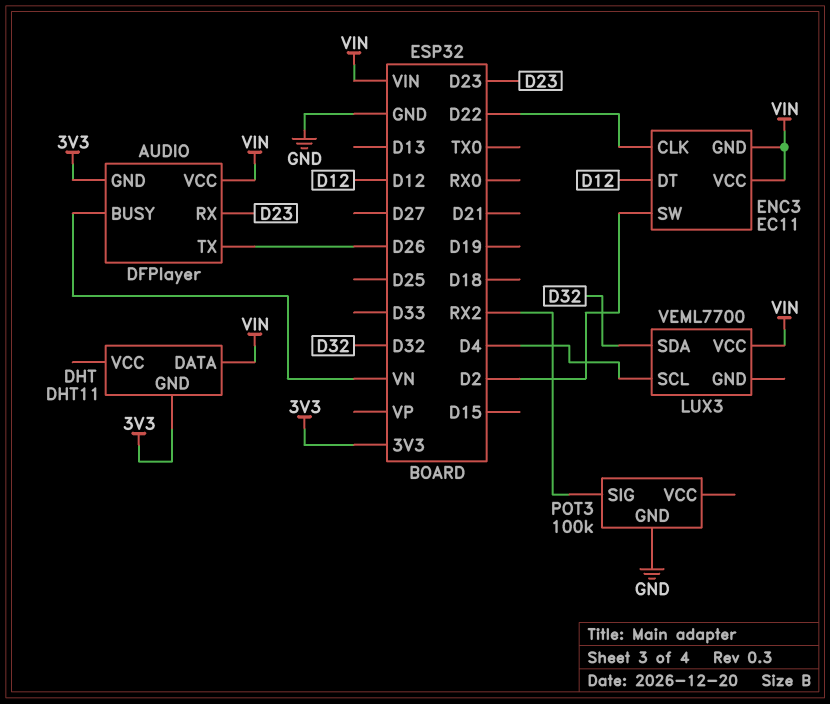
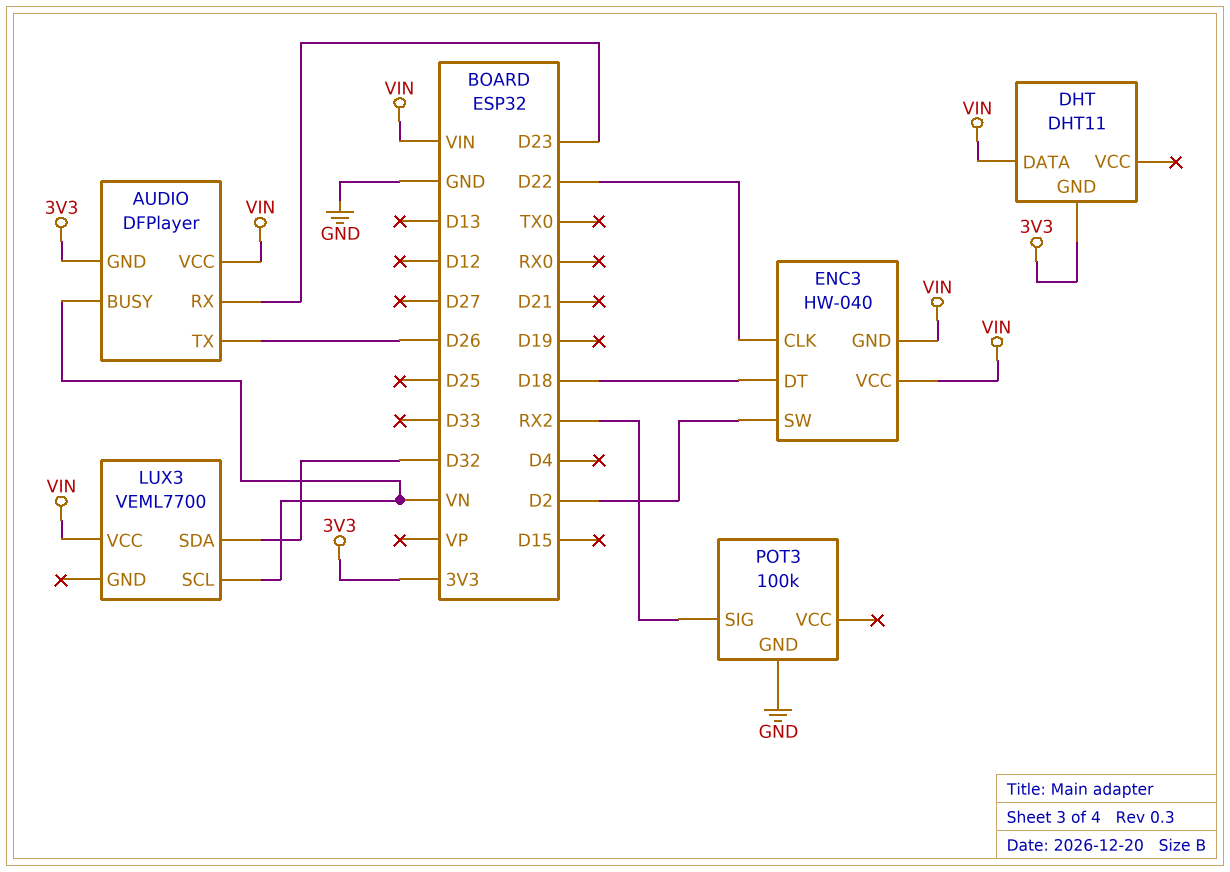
ENC3: EC11 -> HW-040
ENC3 pin DT: D12 -> D18
LUX3 pin SCL: D4 -> VN

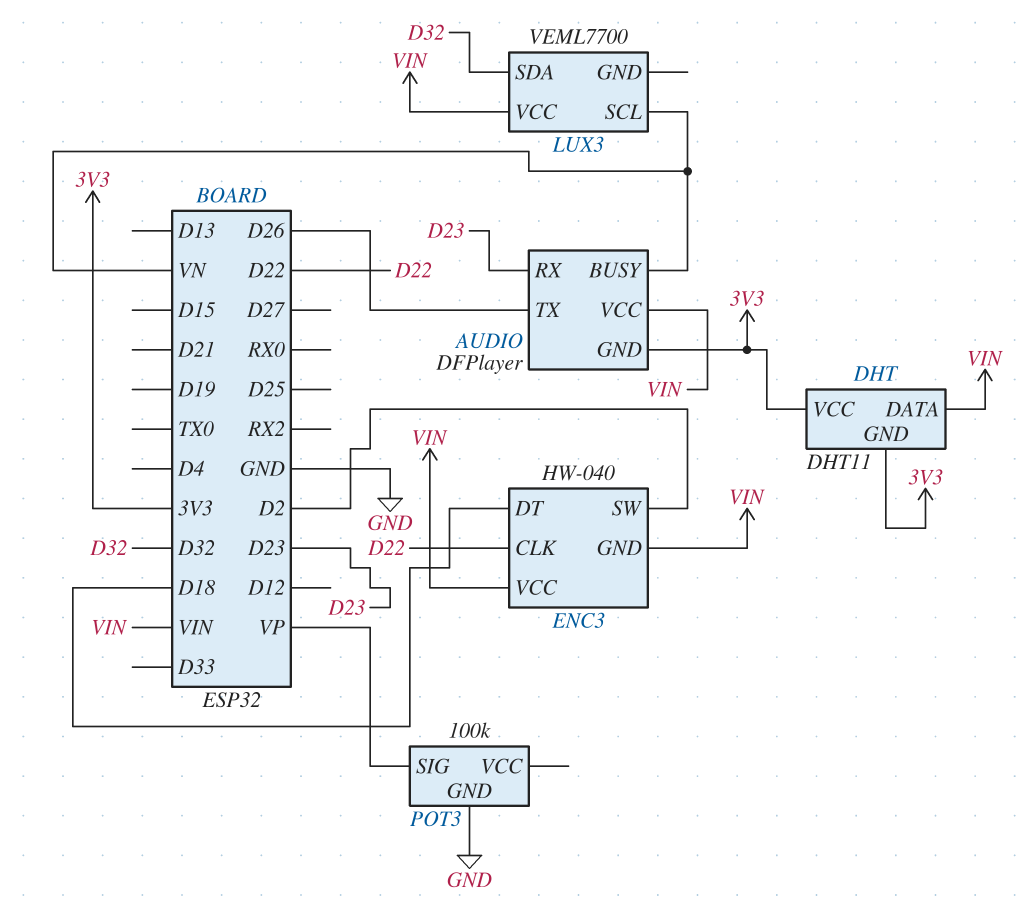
DHT pin VCC: none -> 3V3
POT3 pin SIG: RX2 -> VP

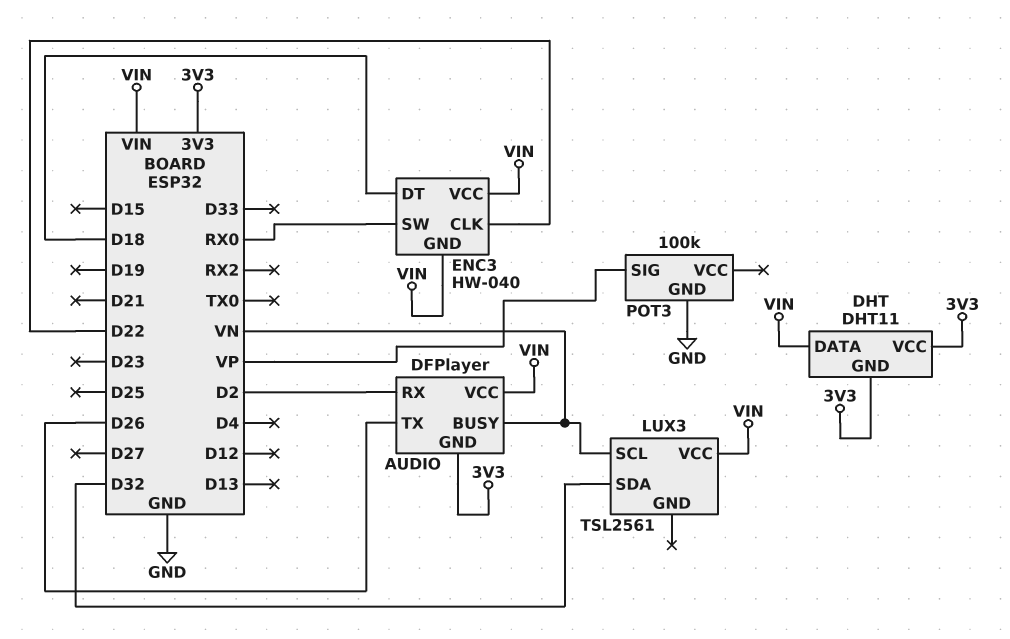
AUDIO pin RX: D23 -> D2
ENC3 pin SW: D2 -> RX0
LUX3: VEML7700 -> TSL2561

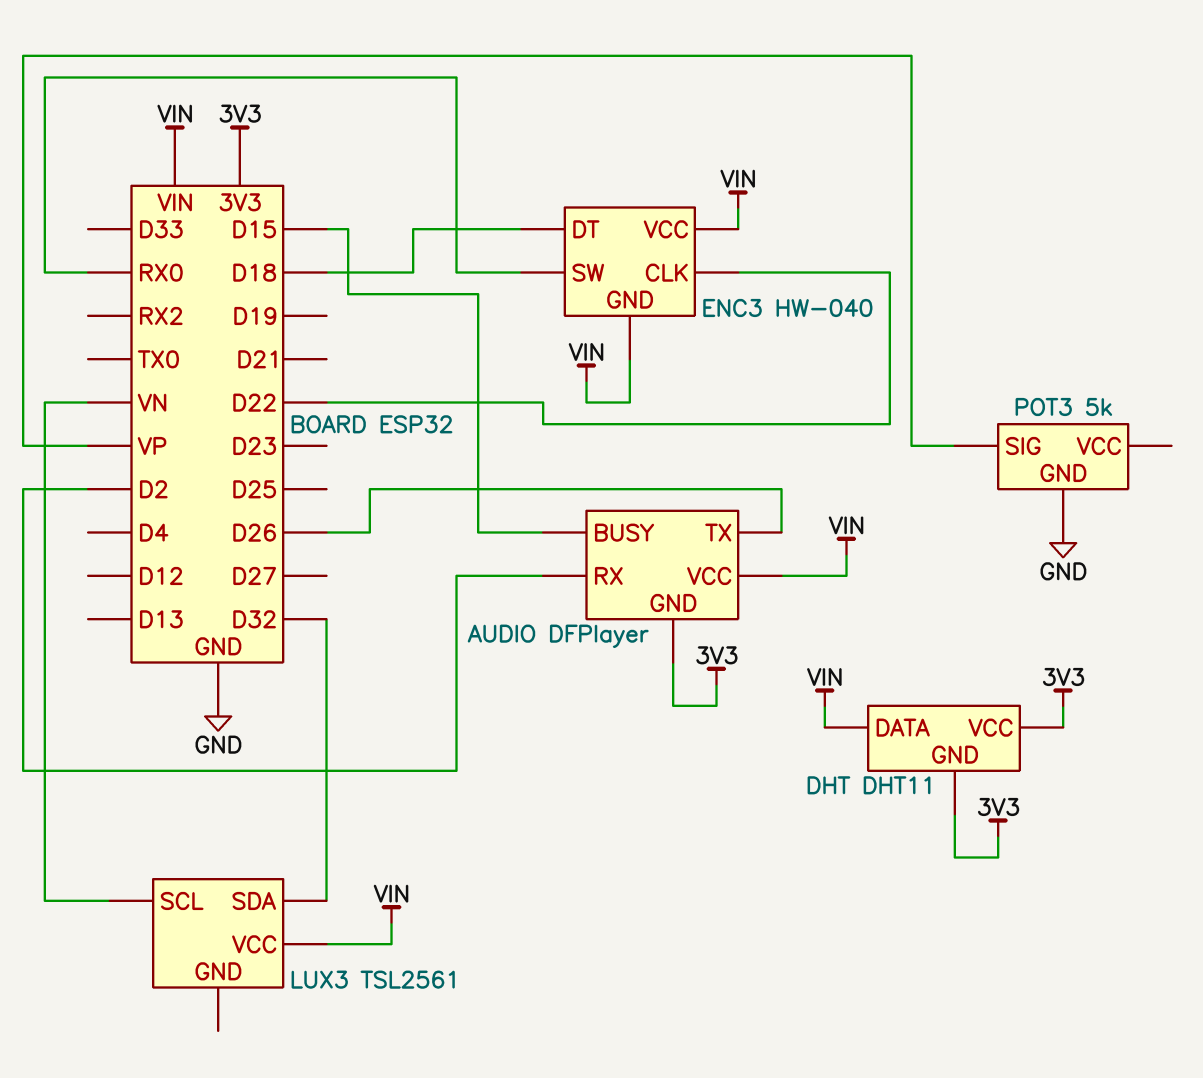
AUDIO pin BUSY: VN -> D15
POT3: 100k -> 5k

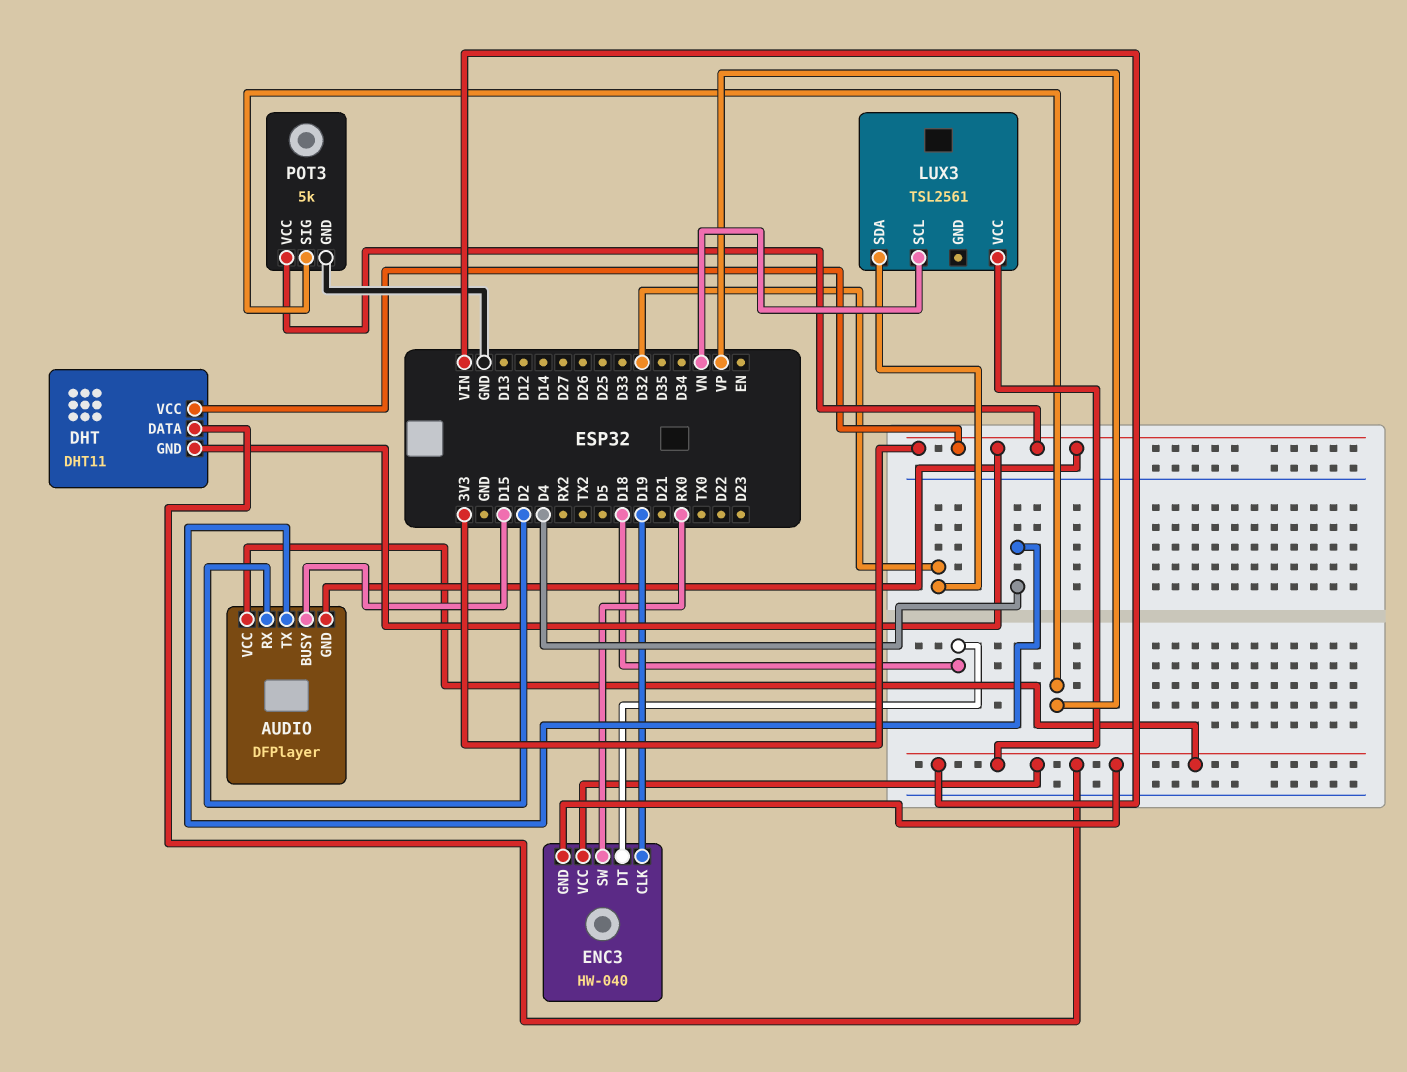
AUDIO pin TX: D26 -> D4
ENC3 pin CLK: D22 -> D19
POT3 pin VCC: none -> 3V3

